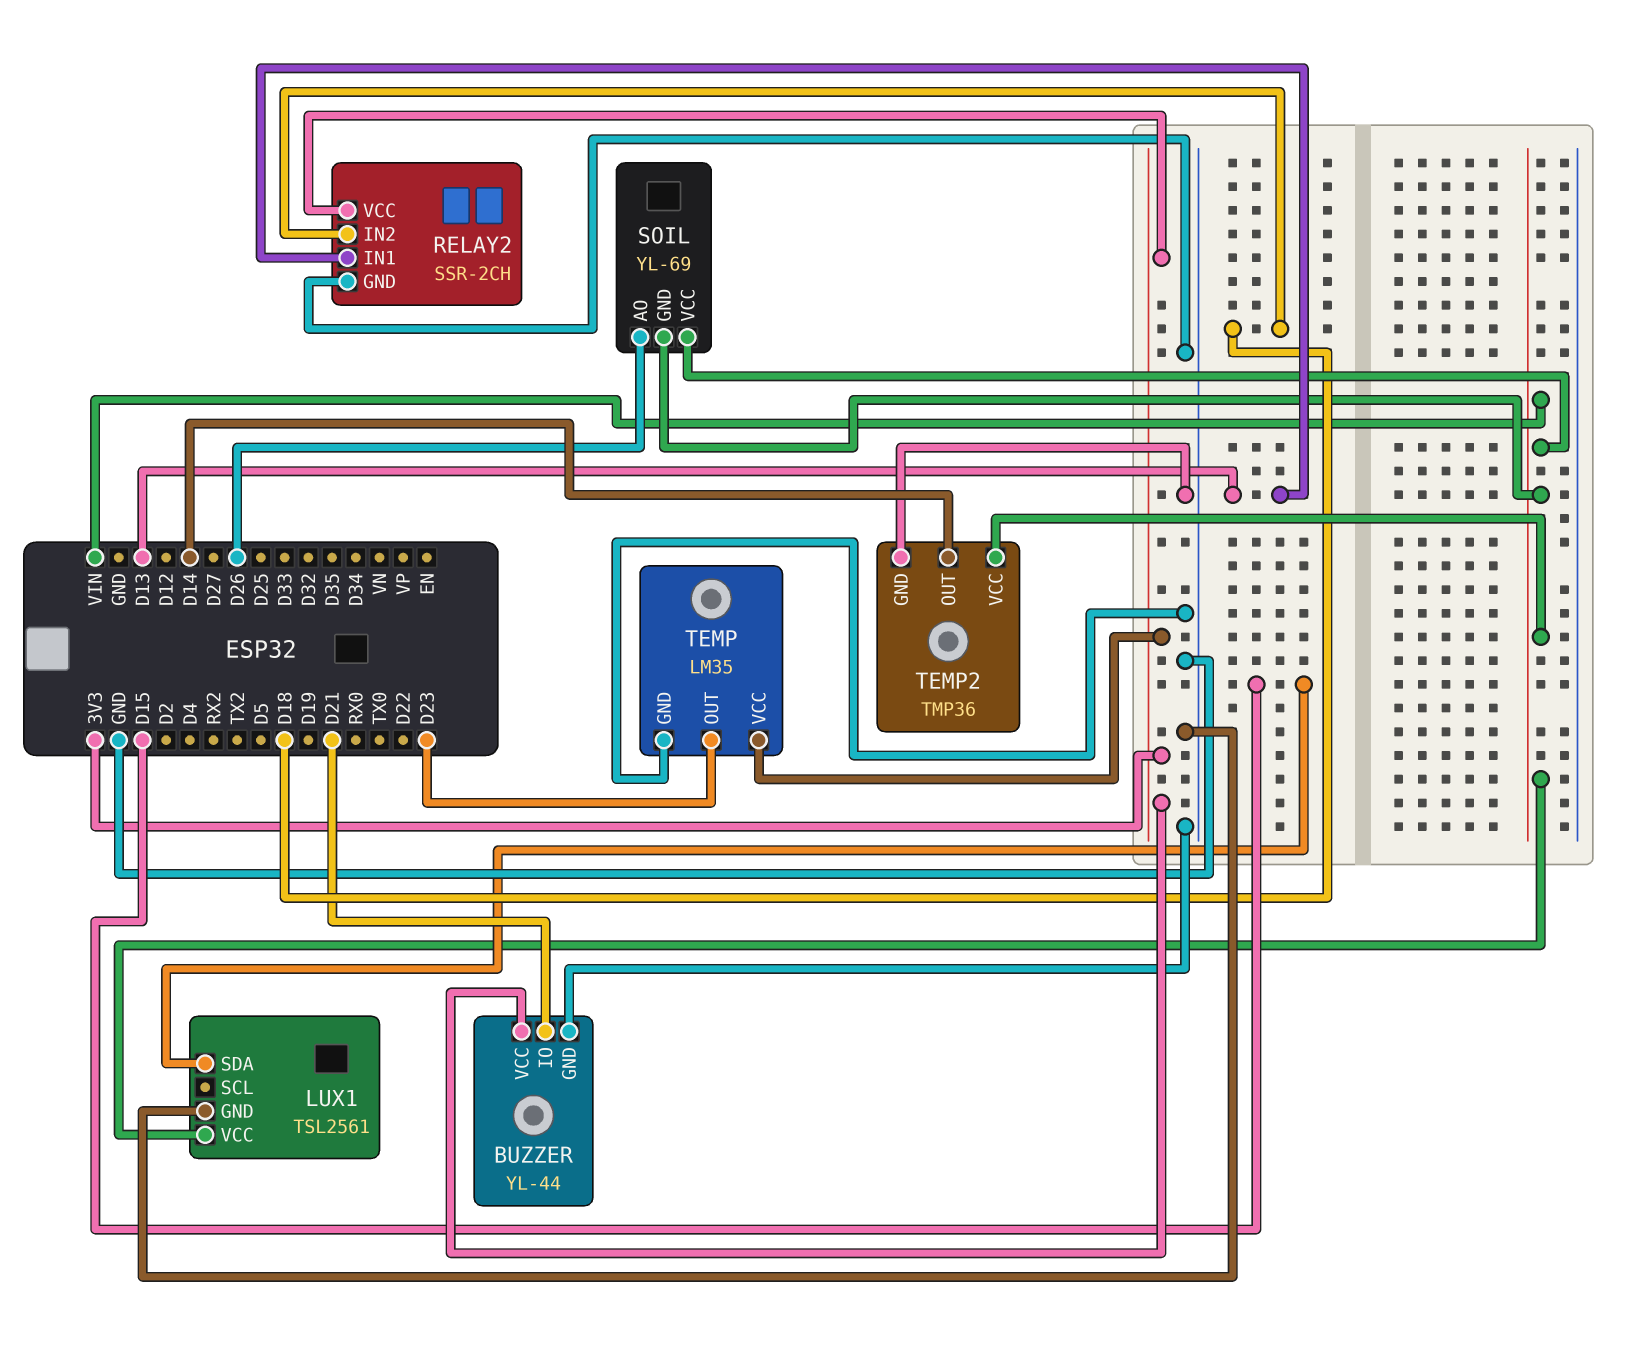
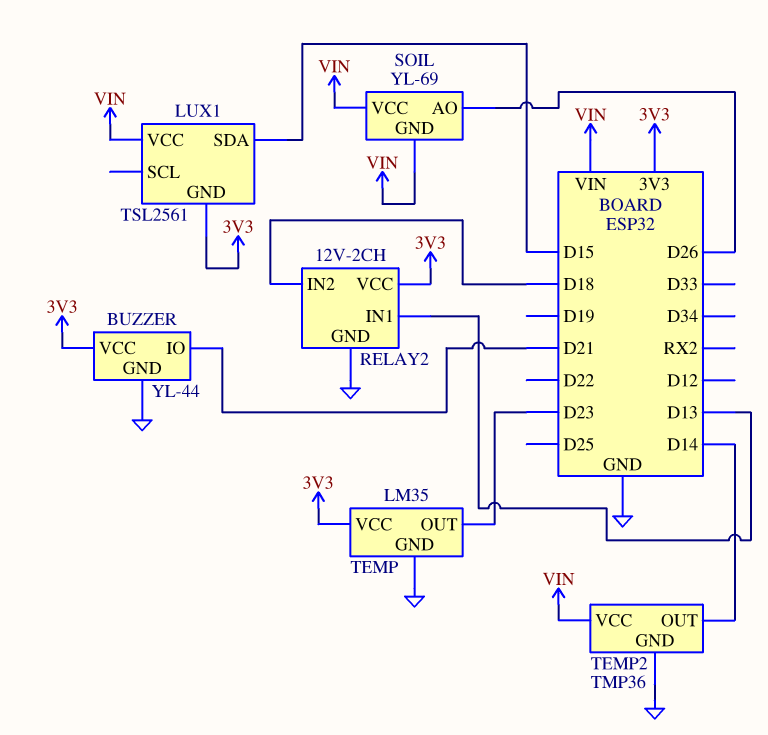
LUX1 pin GND: GND -> 3V3
RELAY2: SSR-2CH -> 12V-2CH

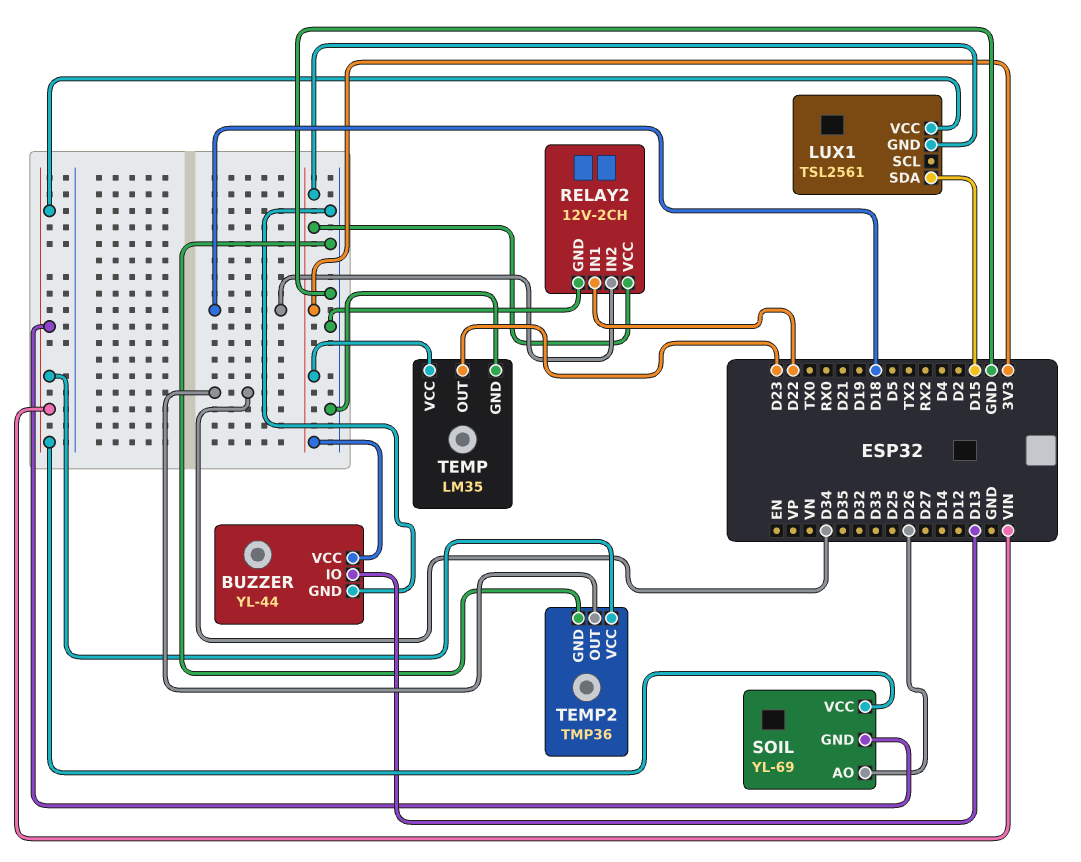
BUZZER pin IO: D21 -> D13
RELAY2 pin IN1: D13 -> D22
TEMP2 pin OUT: D14 -> D34

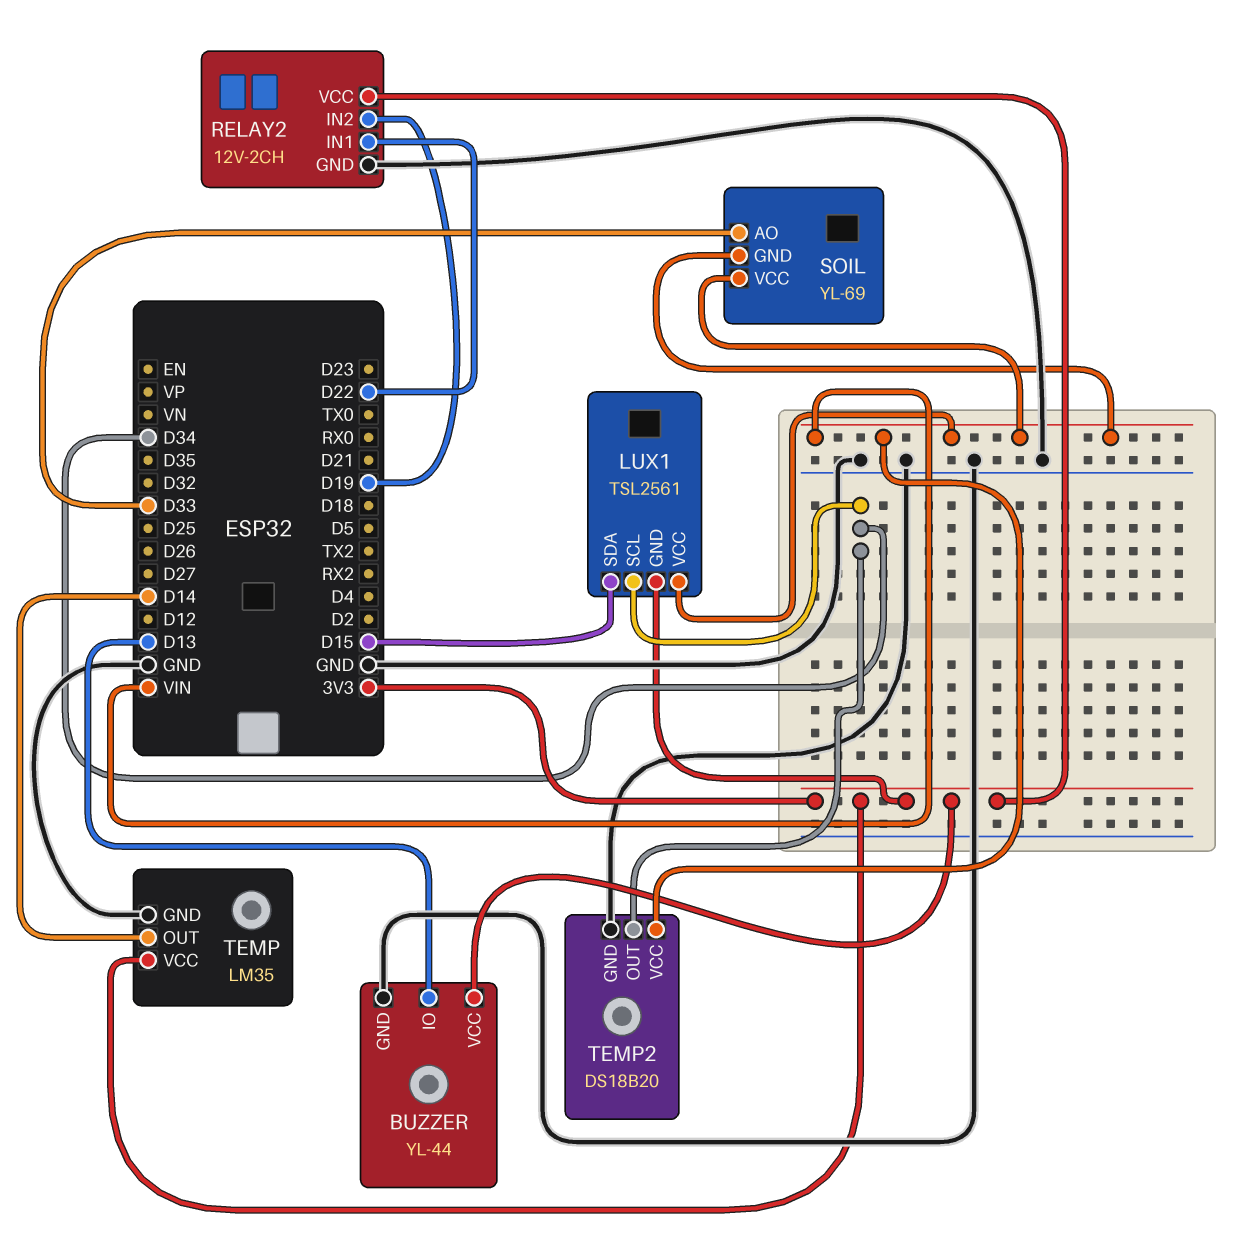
LUX1 pin SCL: none -> D34
RELAY2 pin IN2: D18 -> D19
SOIL pin AO: D26 -> D33
TEMP pin OUT: D23 -> D14
TEMP2: TMP36 -> DS18B20

